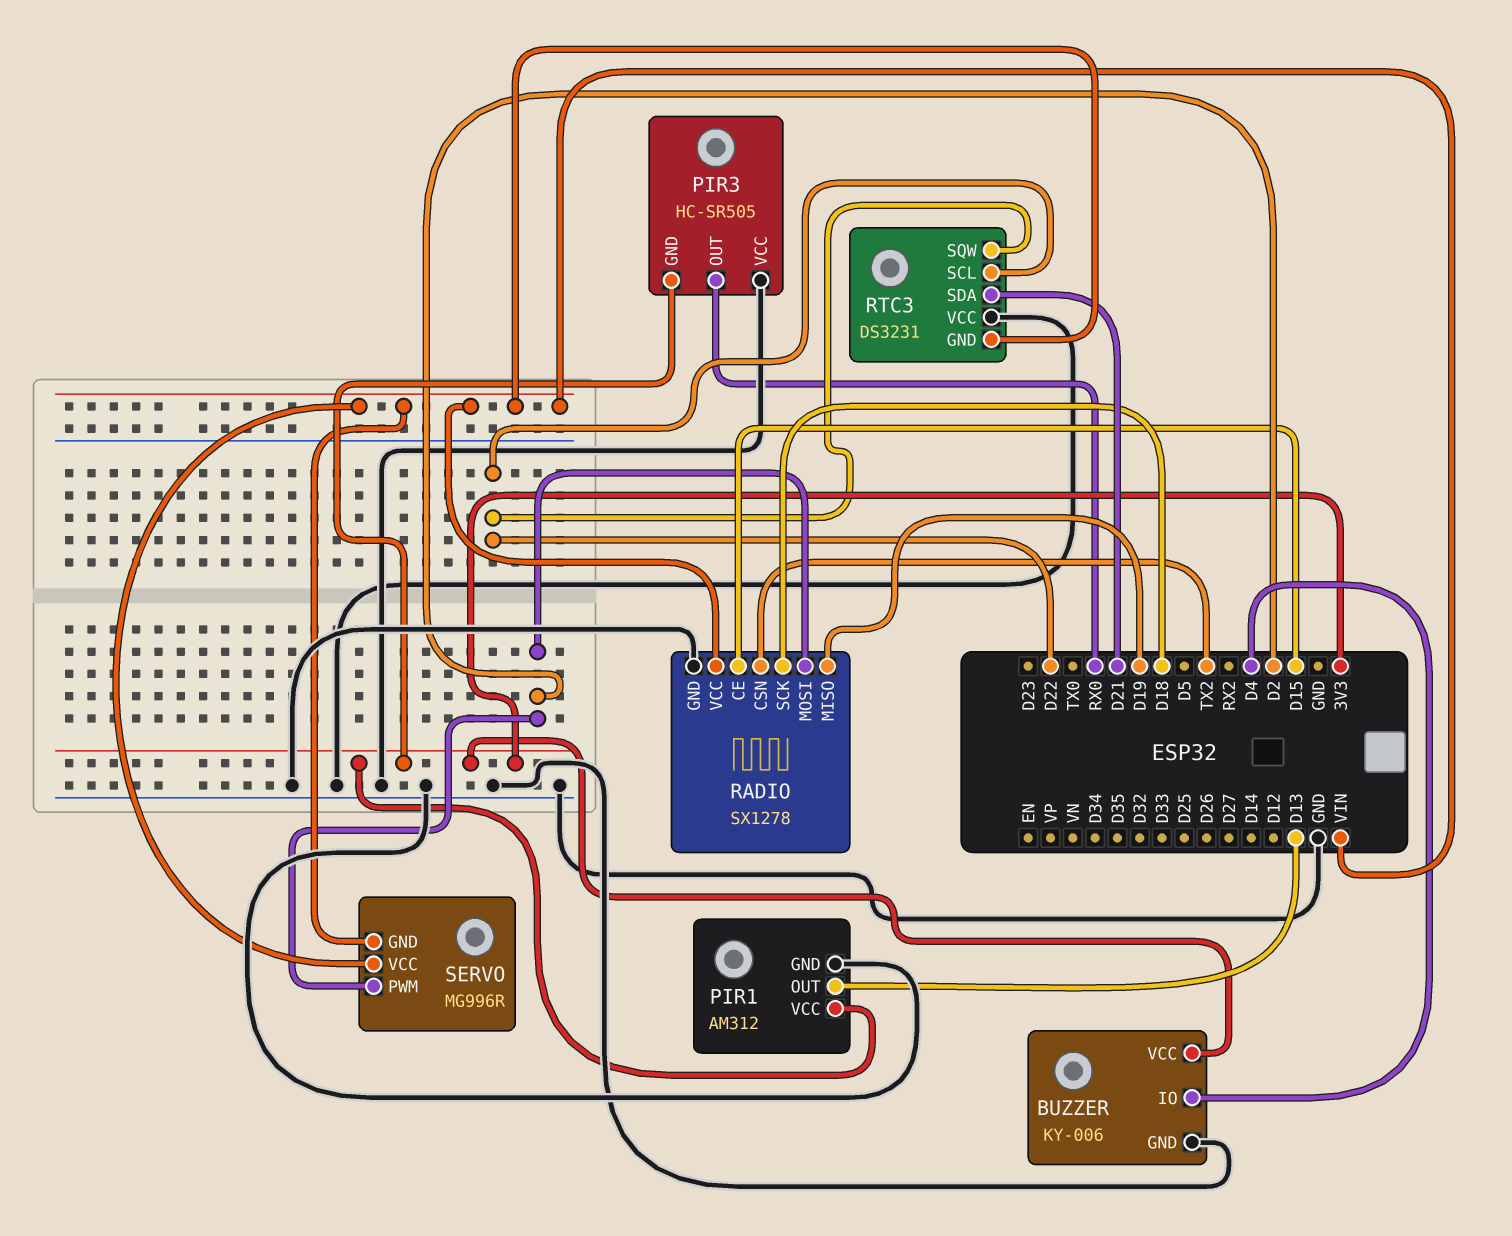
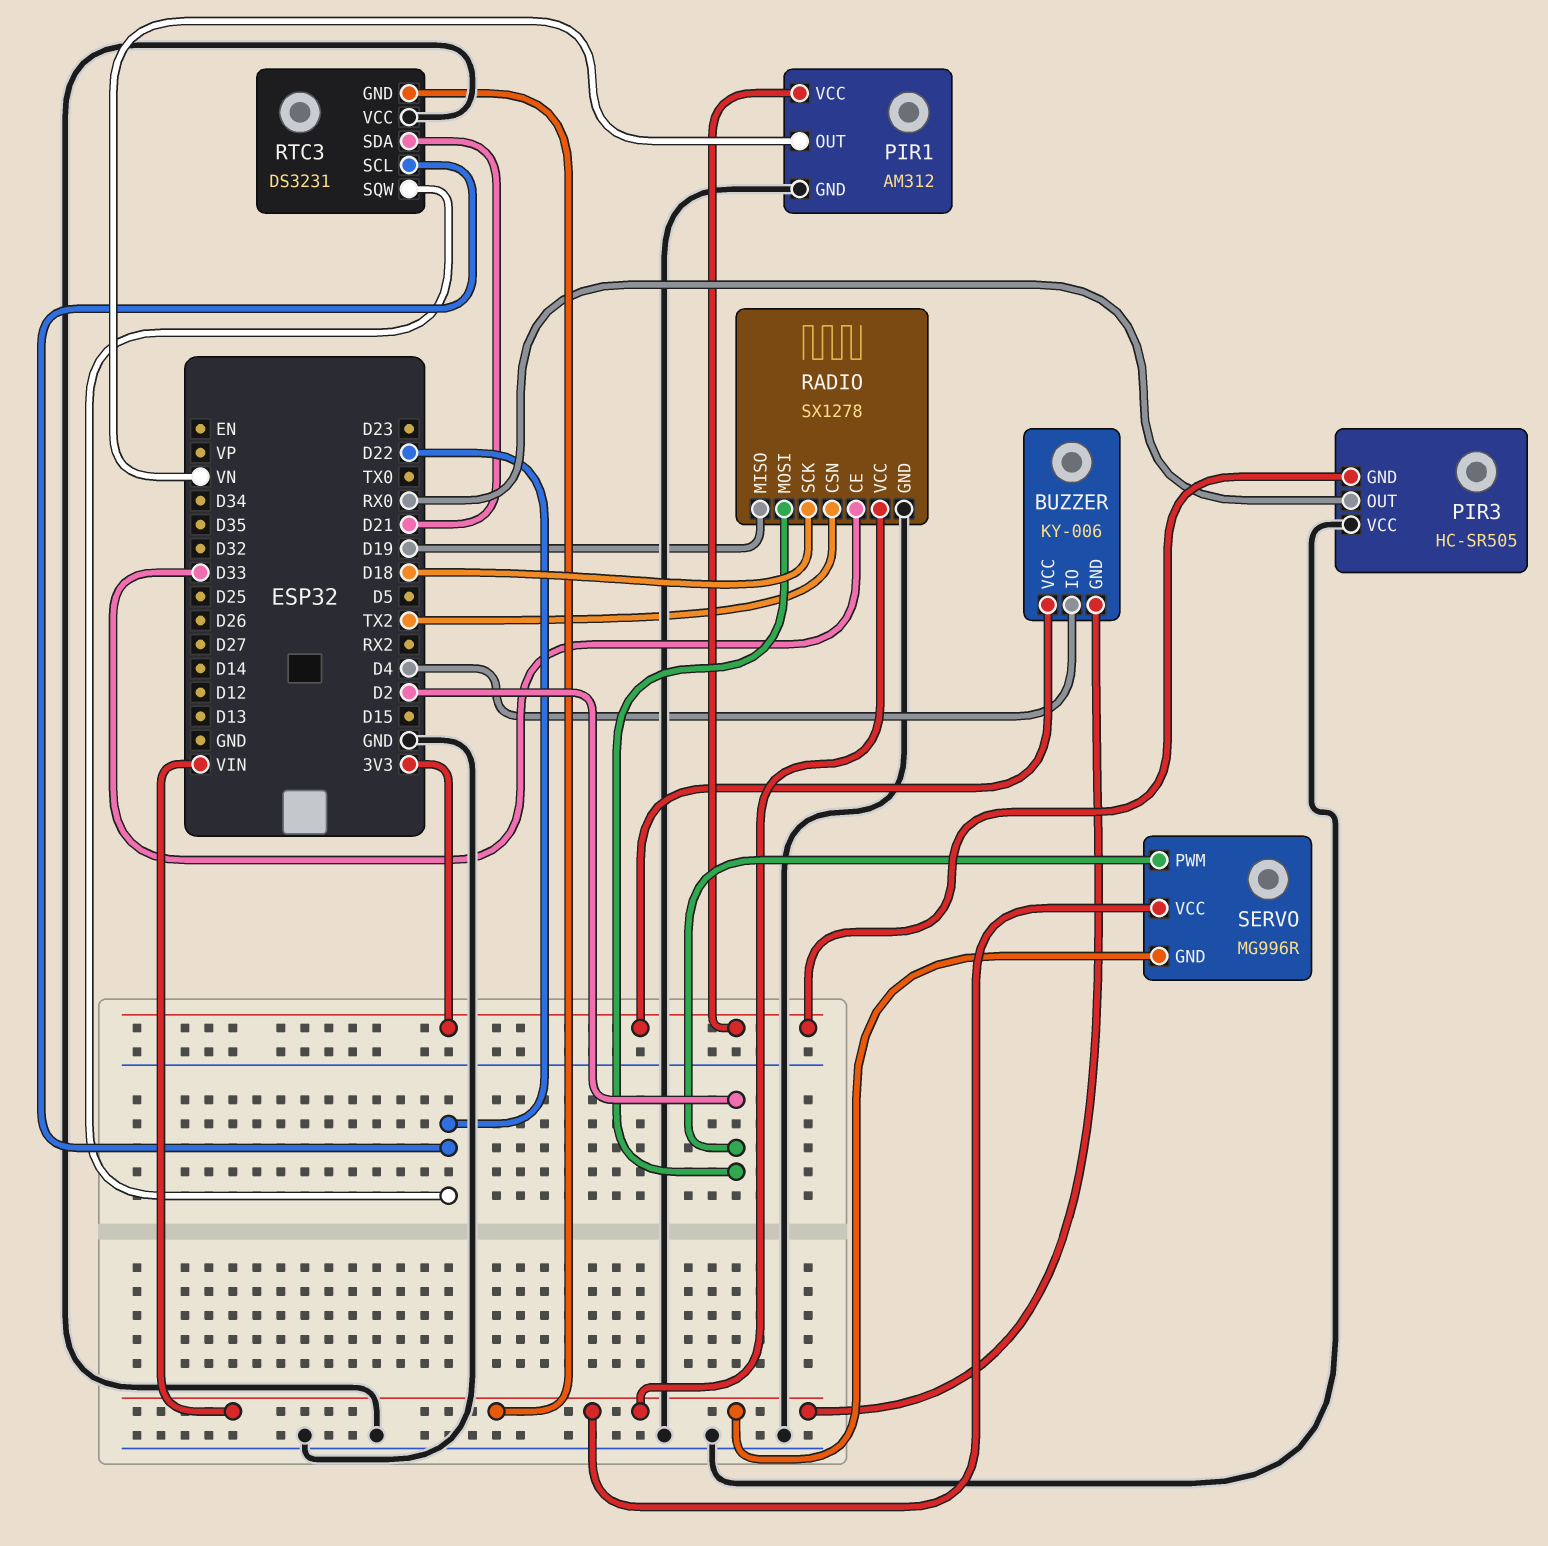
BUZZER pin GND: GND -> VIN
PIR1 pin OUT: D13 -> VN
RADIO pin CE: D15 -> D33

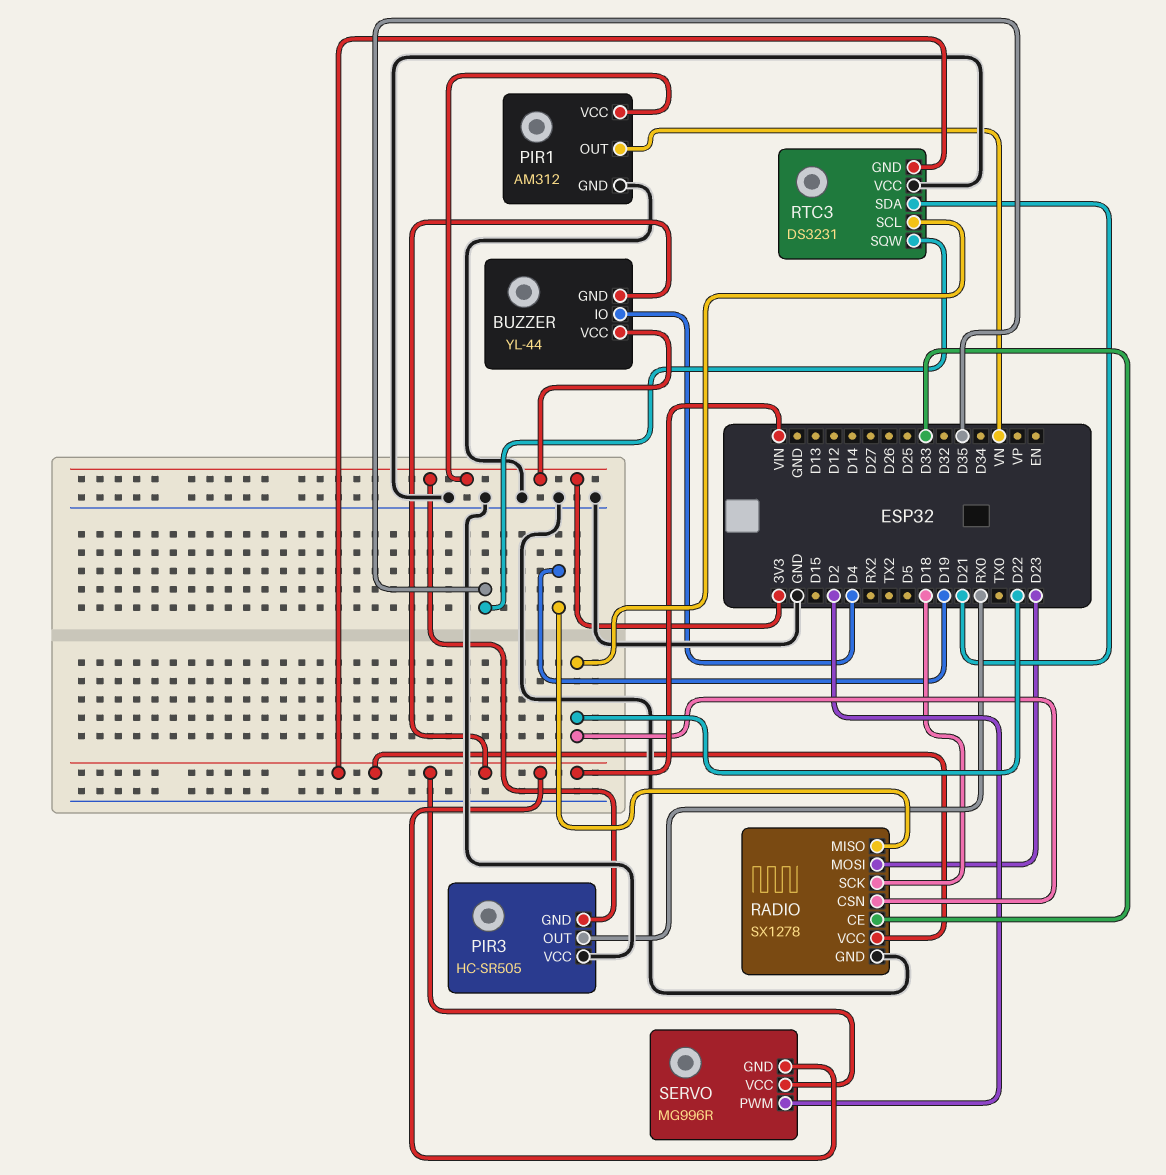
BUZZER: KY-006 -> YL-44
RADIO pin CSN: TX2 -> D22
RADIO pin MOSI: D2 -> D23
RTC3 pin SQW: D22 -> D35

